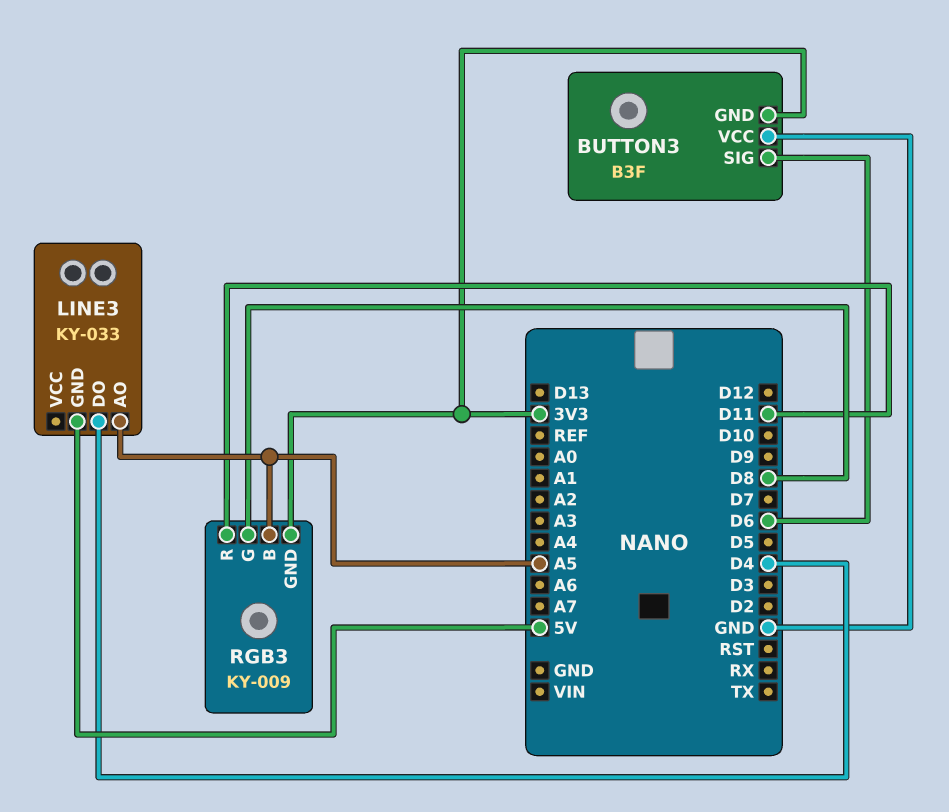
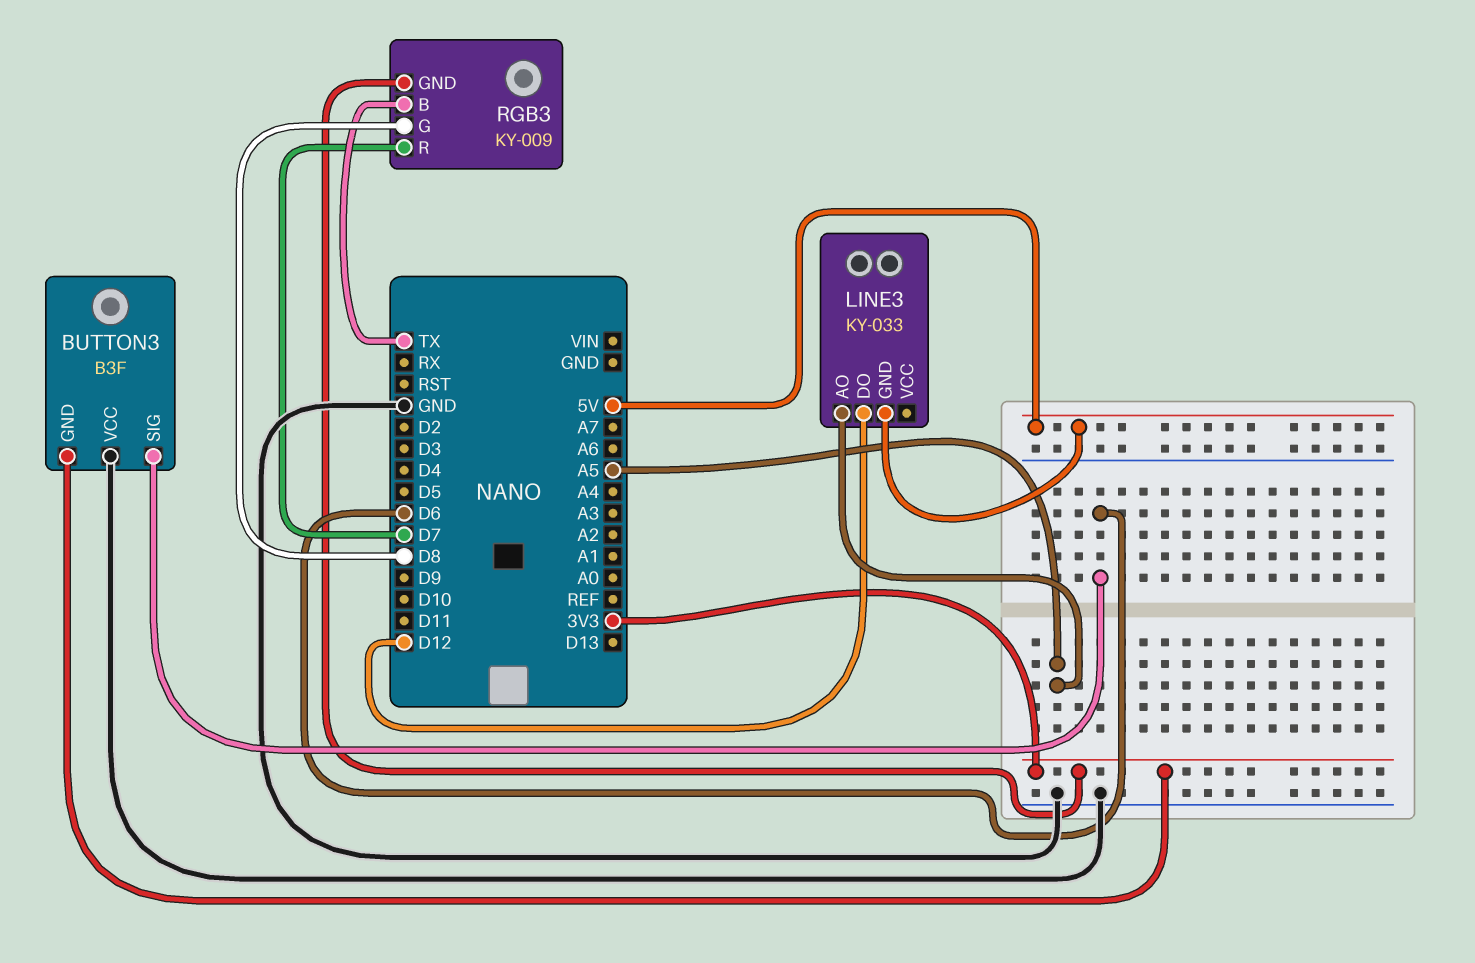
LINE3 pin DO: D4 -> D12
RGB3 pin B: A5 -> TX
RGB3 pin R: D11 -> D7

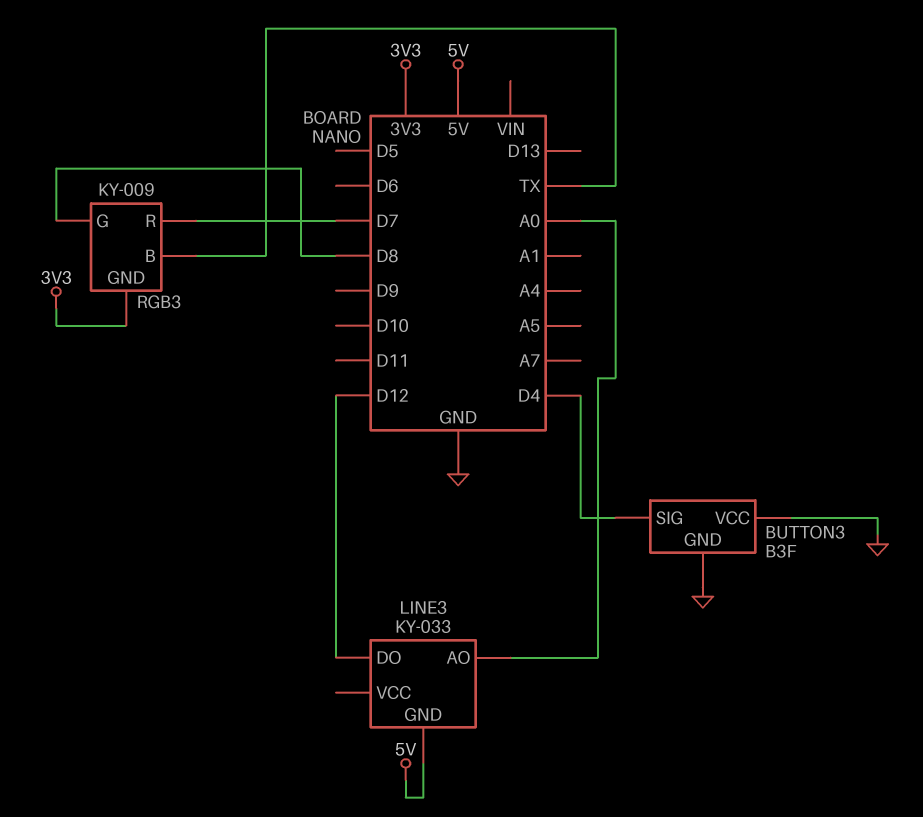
BUTTON3 pin GND: 3V3 -> GND
BUTTON3 pin SIG: D6 -> D4
LINE3 pin AO: A5 -> A0

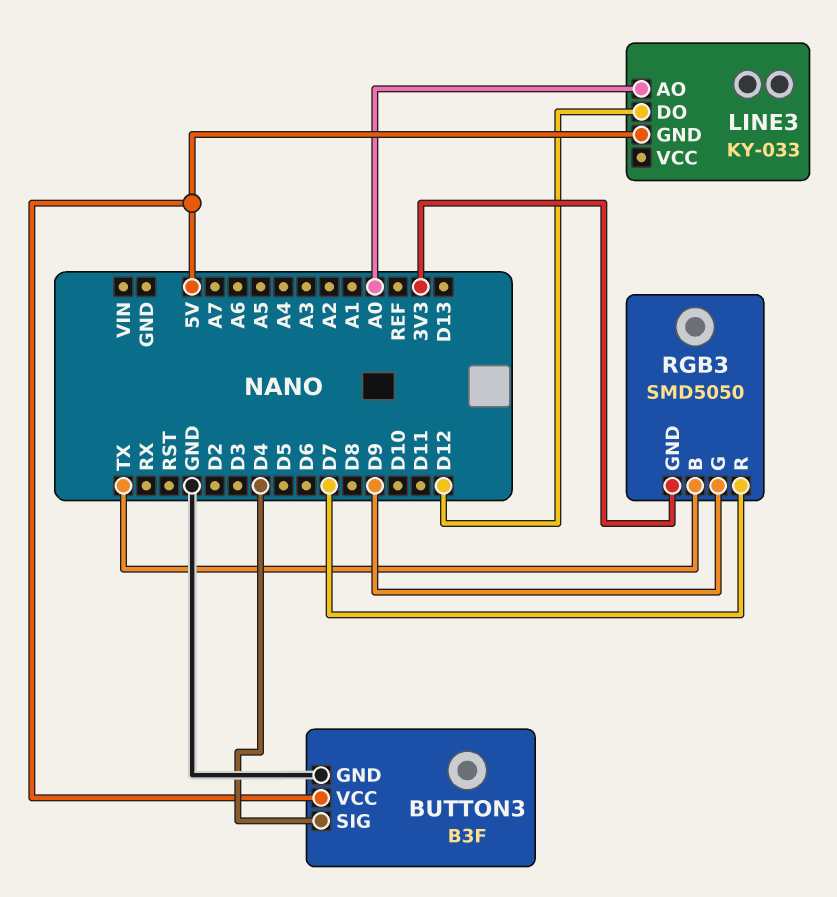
BUTTON3 pin VCC: GND -> 5V
RGB3: KY-009 -> SMD5050
RGB3 pin G: D8 -> D9

